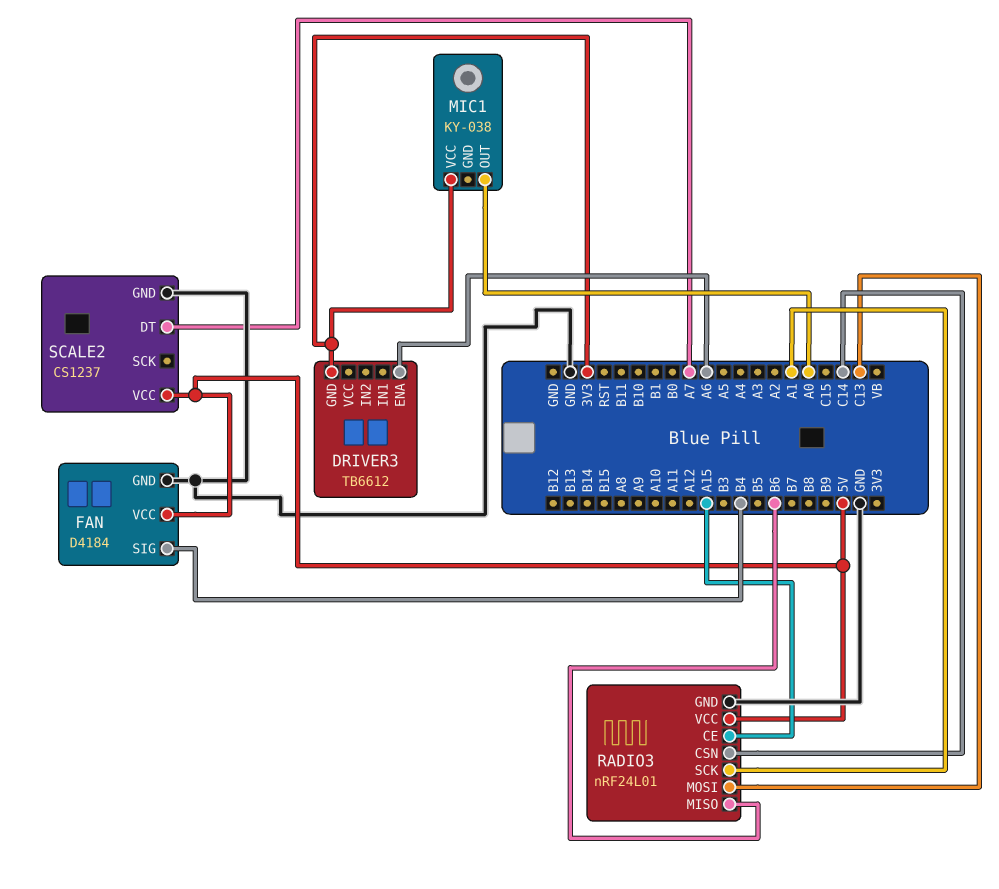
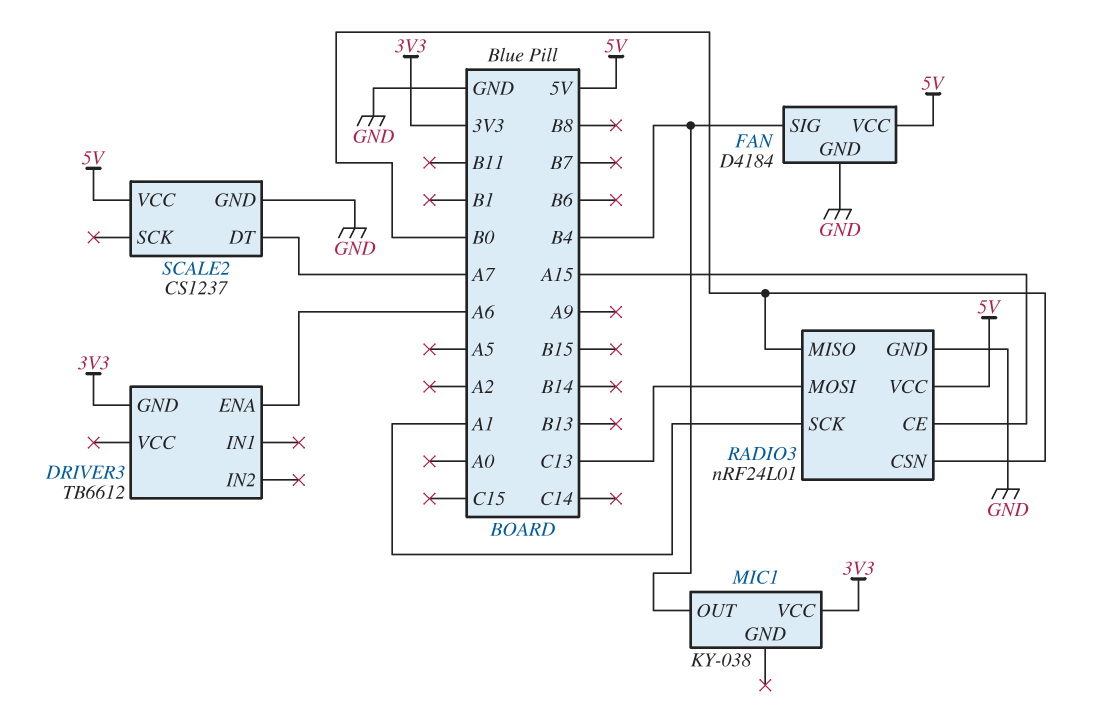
MIC1 pin OUT: A0 -> B4
RADIO3 pin CSN: C14 -> B0
RADIO3 pin MISO: B6 -> B0

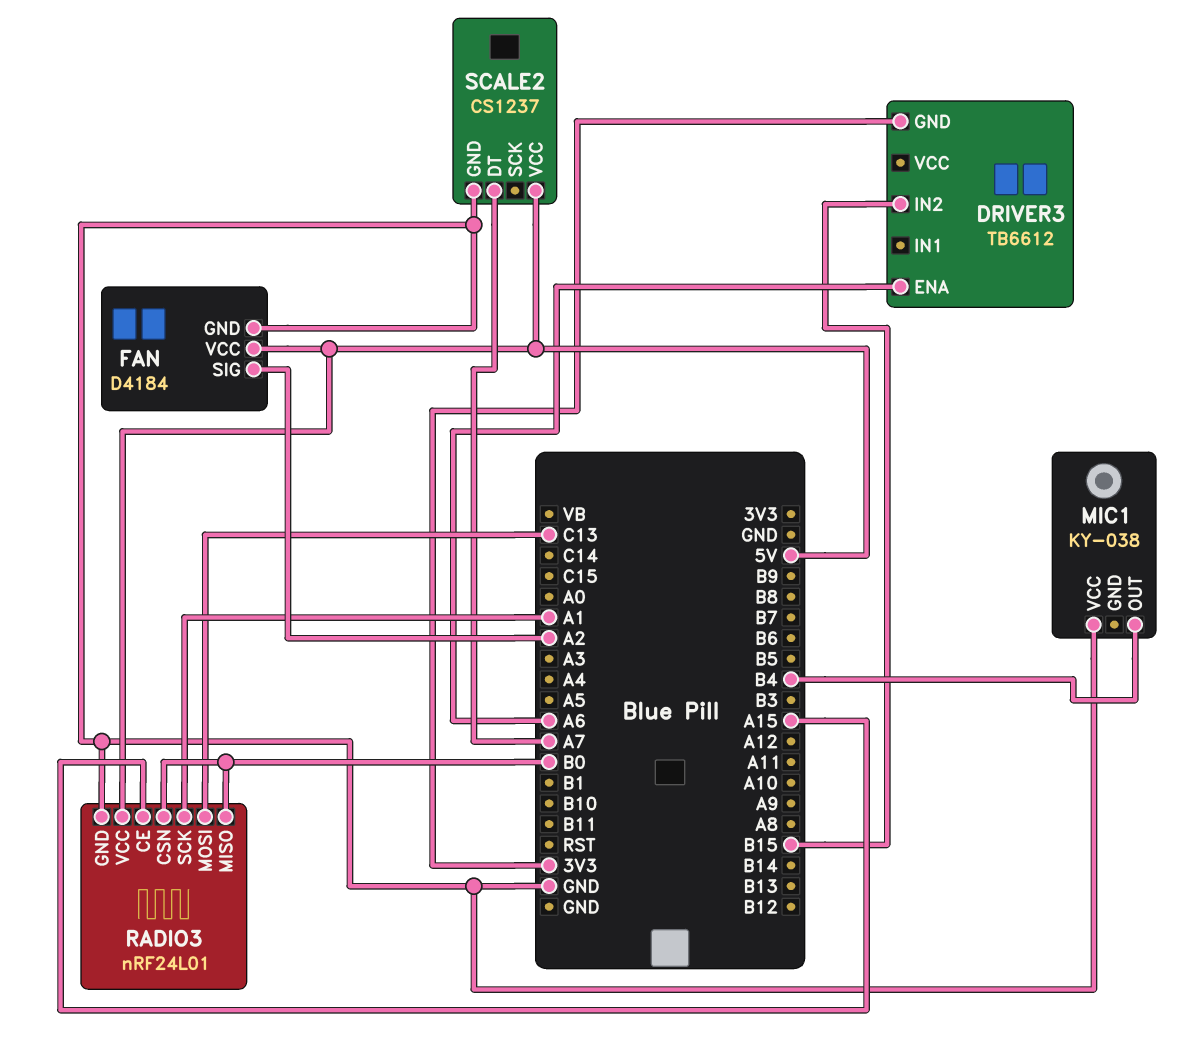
DRIVER3 pin IN2: none -> B15
FAN pin SIG: B4 -> A2
MIC1 pin VCC: 3V3 -> GND

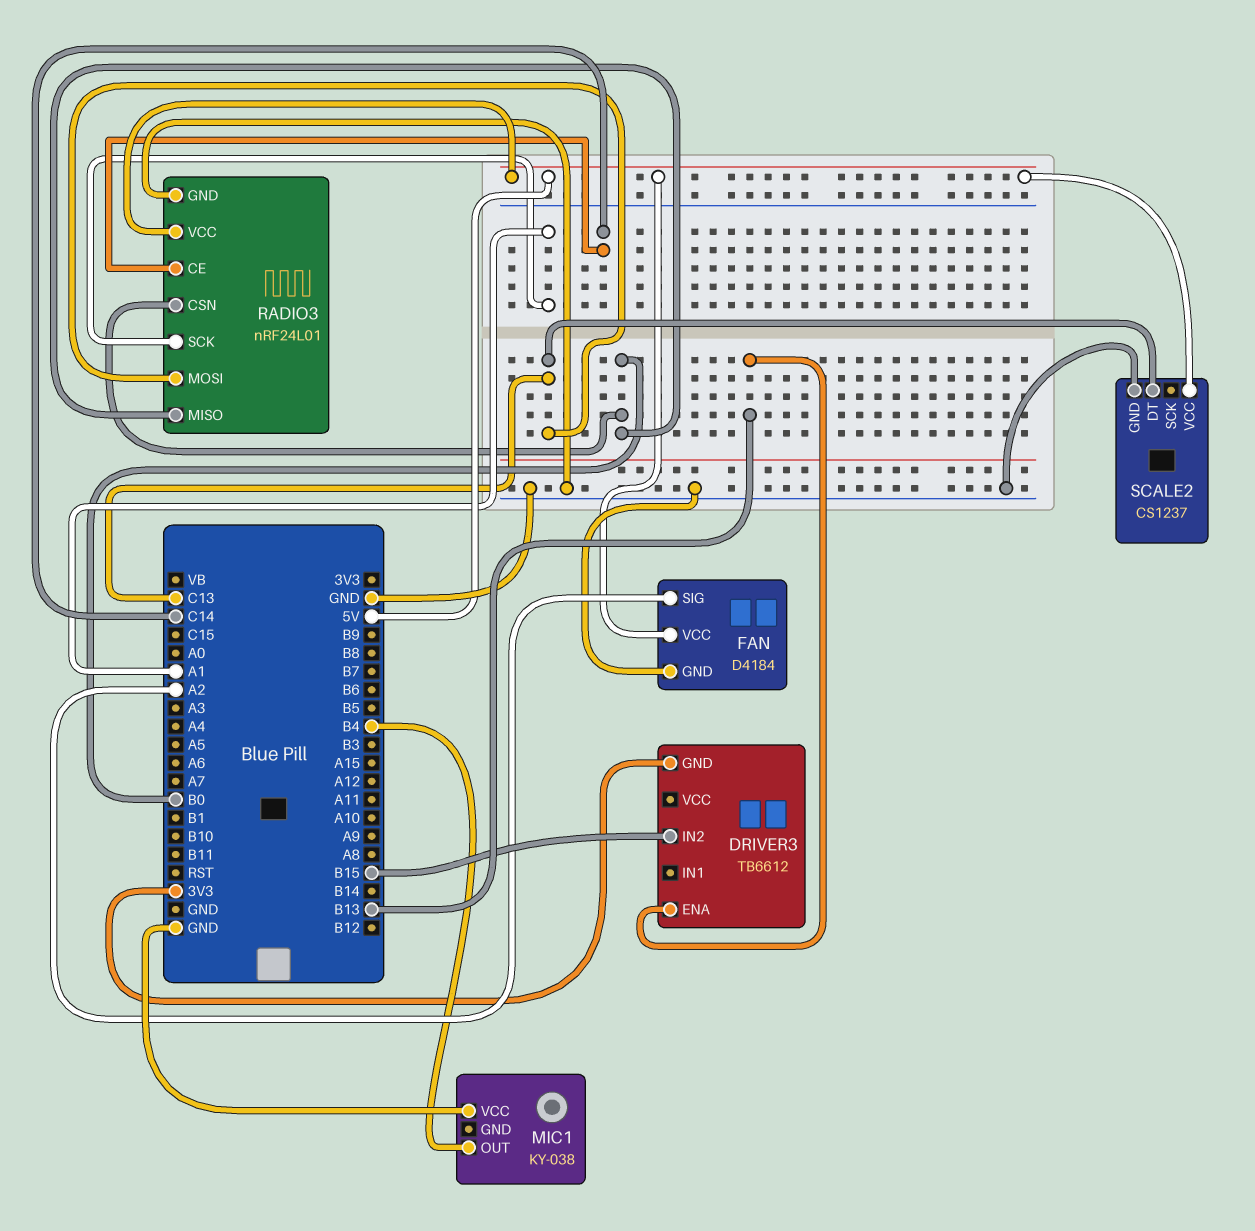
DRIVER3 pin ENA: A6 -> B13
RADIO3 pin CE: A15 -> C14
SCALE2 pin DT: A7 -> C13

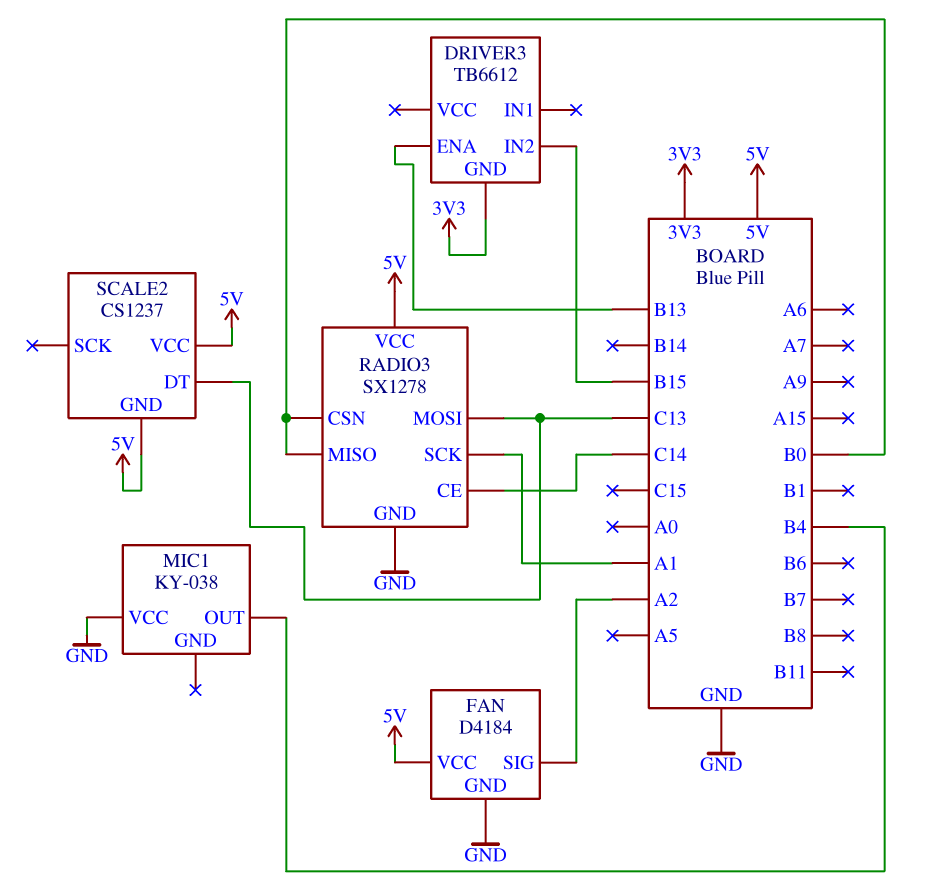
RADIO3: nRF24L01 -> SX1278
SCALE2 pin GND: GND -> 5V

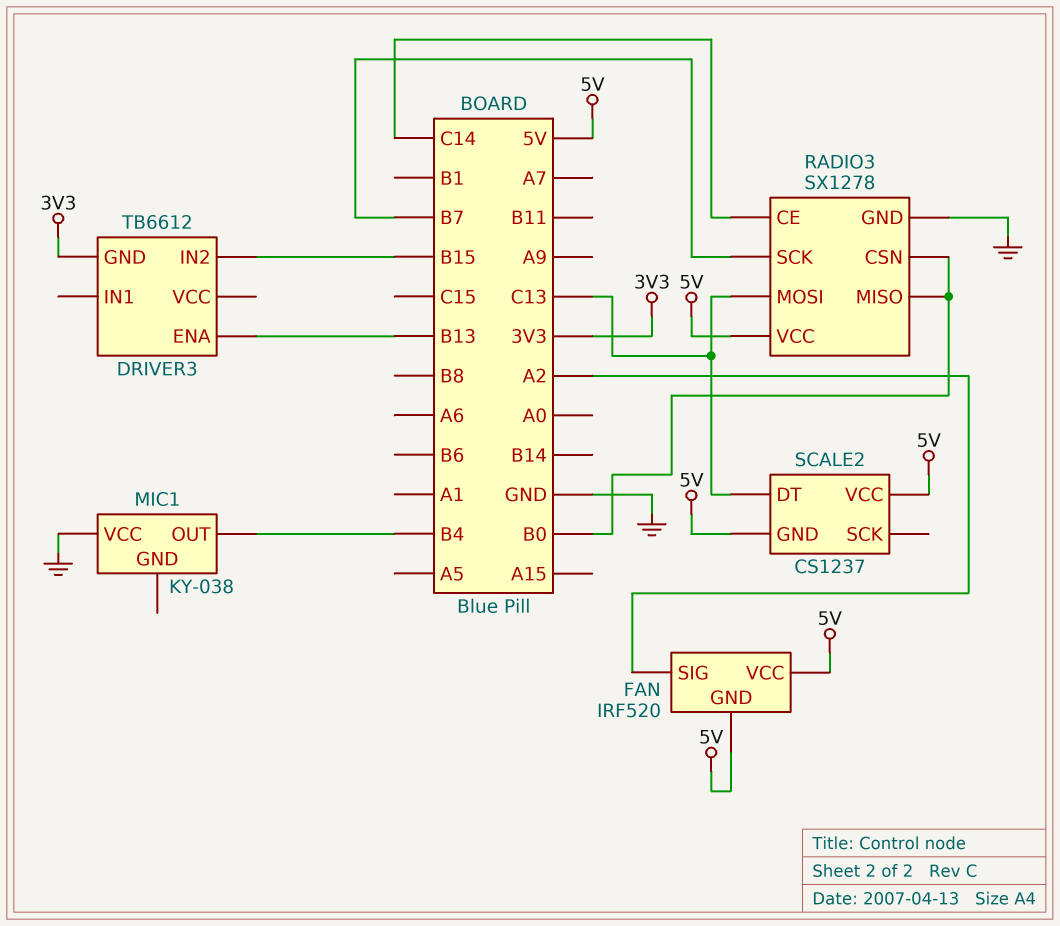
FAN: D4184 -> IRF520
FAN pin GND: GND -> 5V
RADIO3 pin SCK: A1 -> B7

